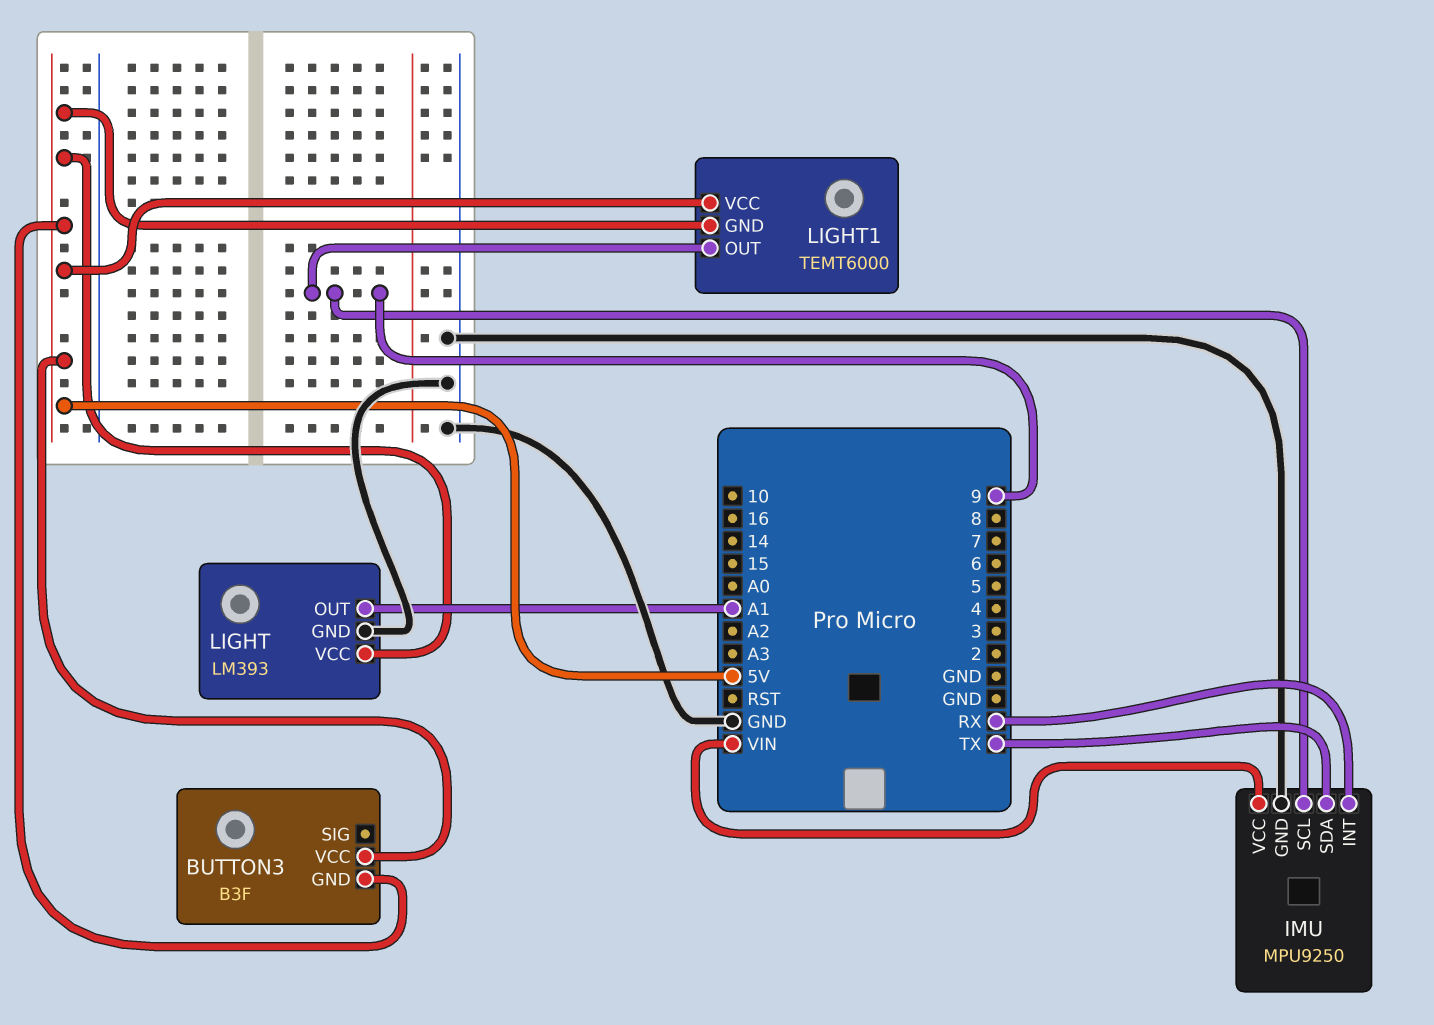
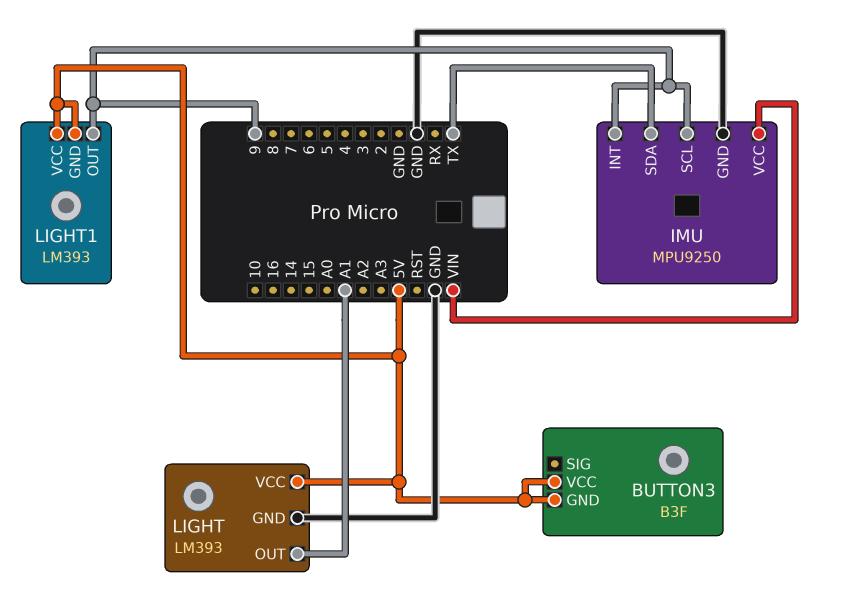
IMU pin INT: RX -> 9
LIGHT1: TEMT6000 -> LM393

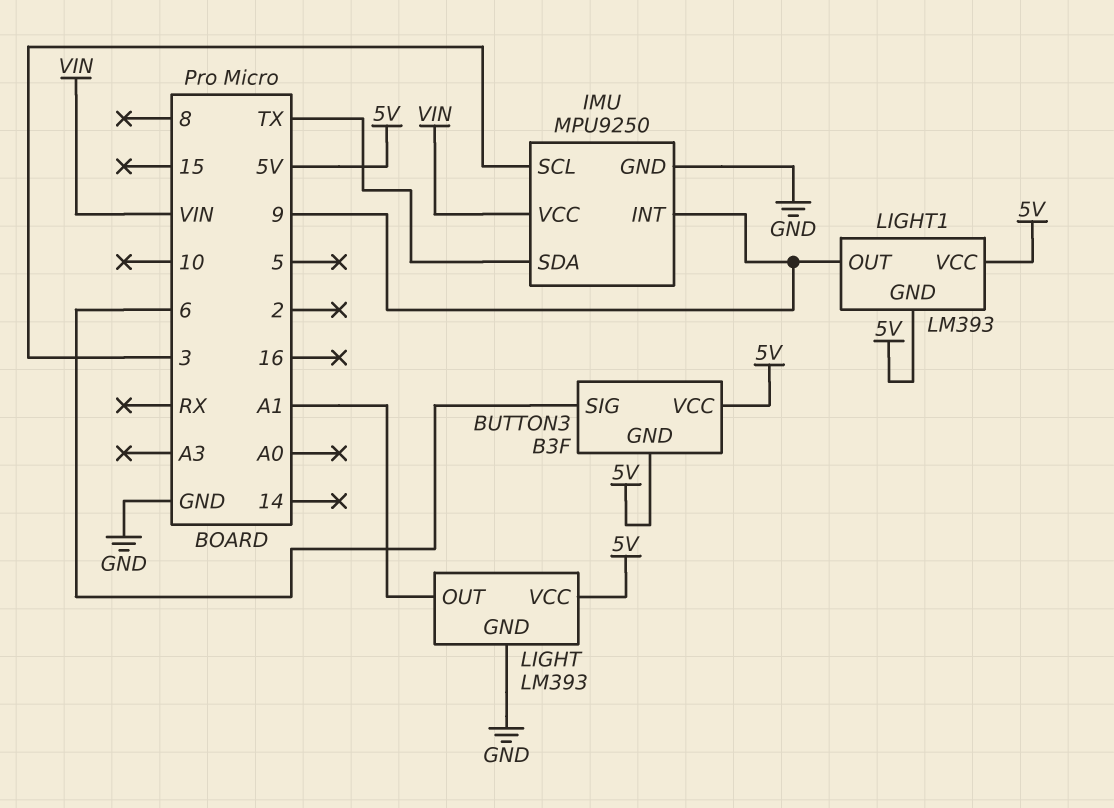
BUTTON3 pin SIG: none -> 6
IMU pin SCL: 9 -> 3

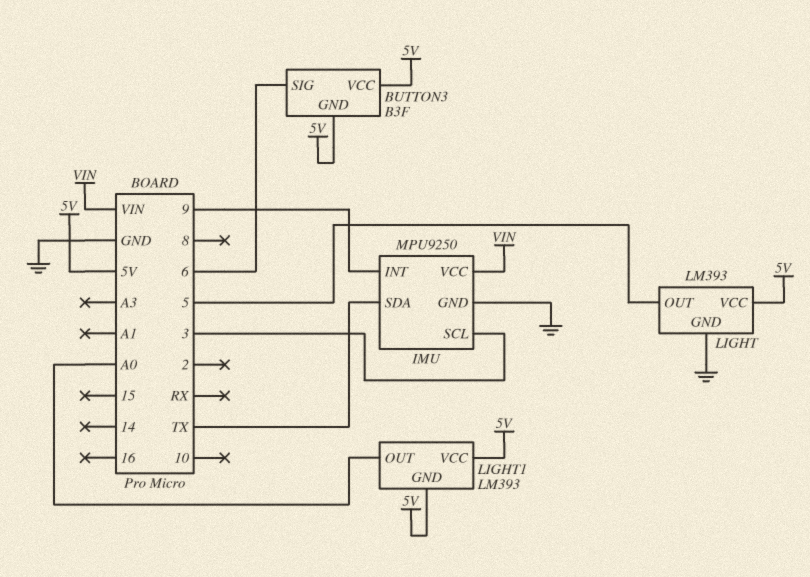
LIGHT pin OUT: A1 -> 5
LIGHT1 pin OUT: 9 -> A0

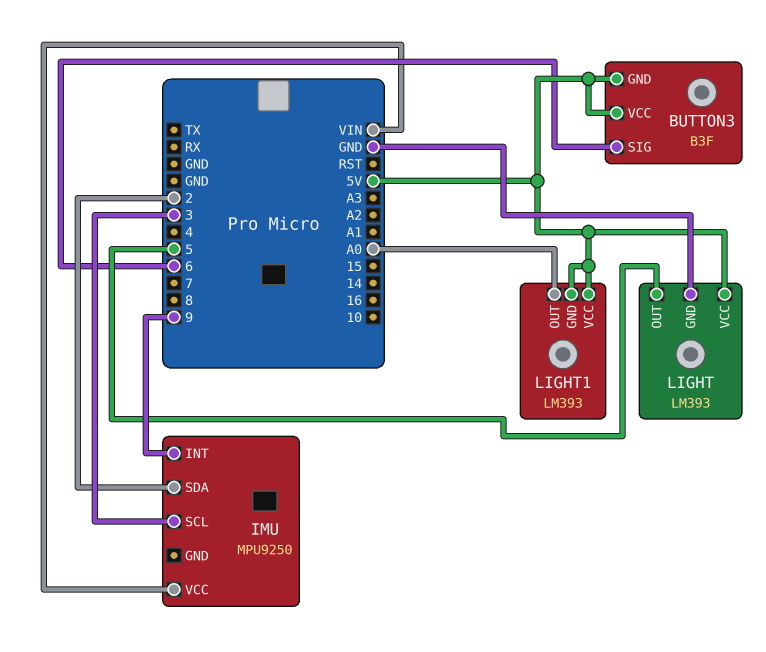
IMU pin GND: GND -> none
IMU pin SDA: TX -> 2

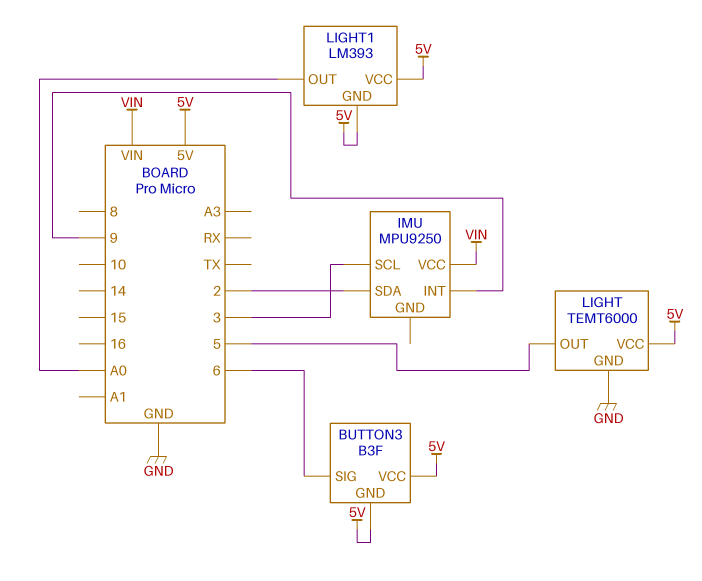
LIGHT: LM393 -> TEMT6000

